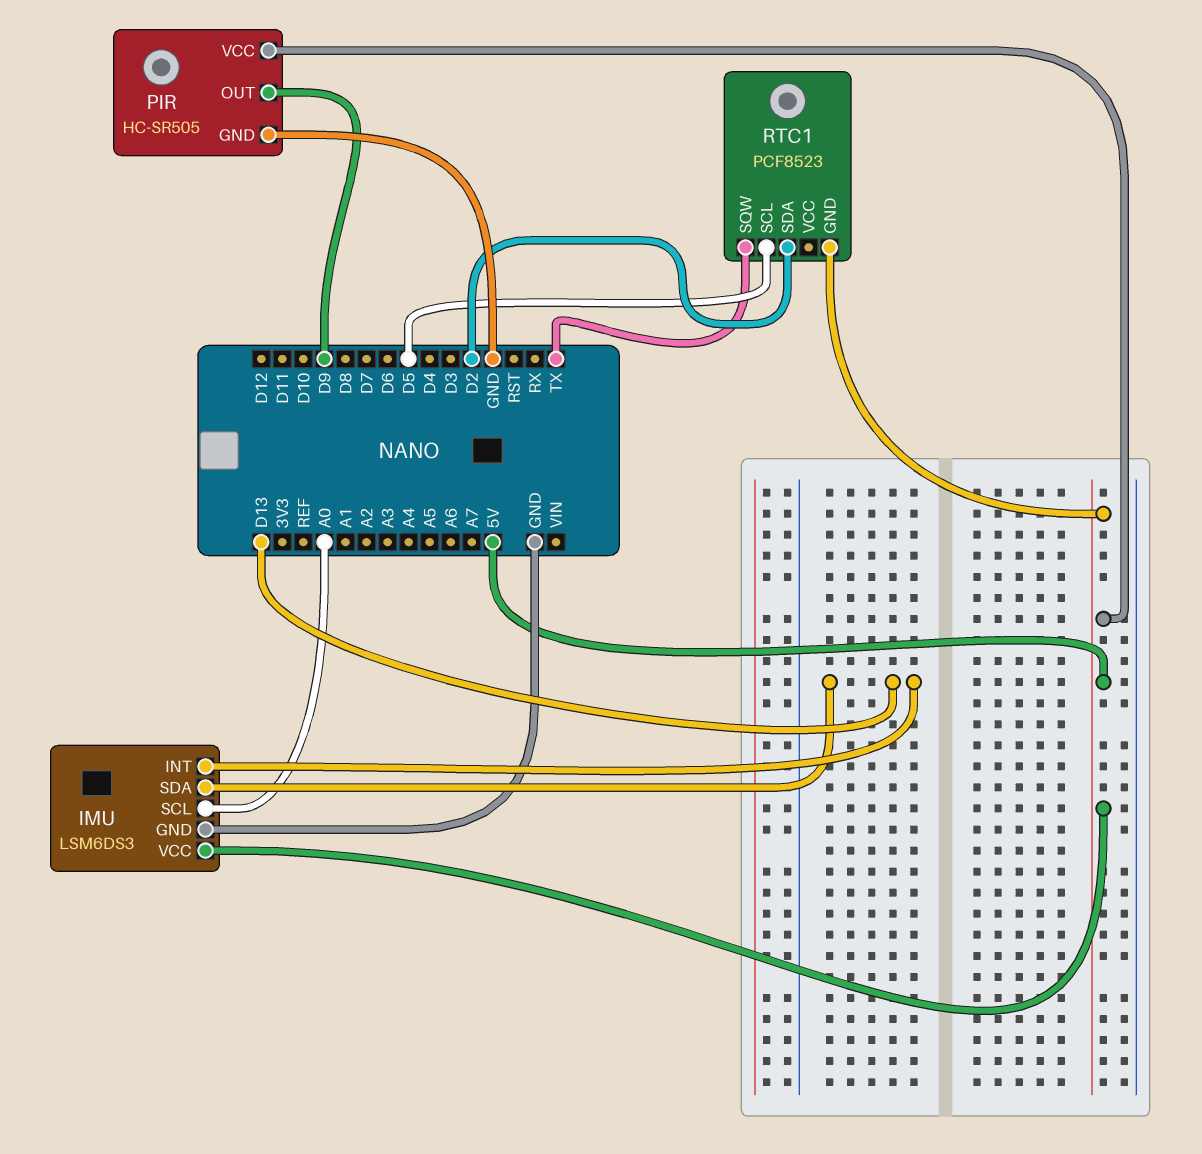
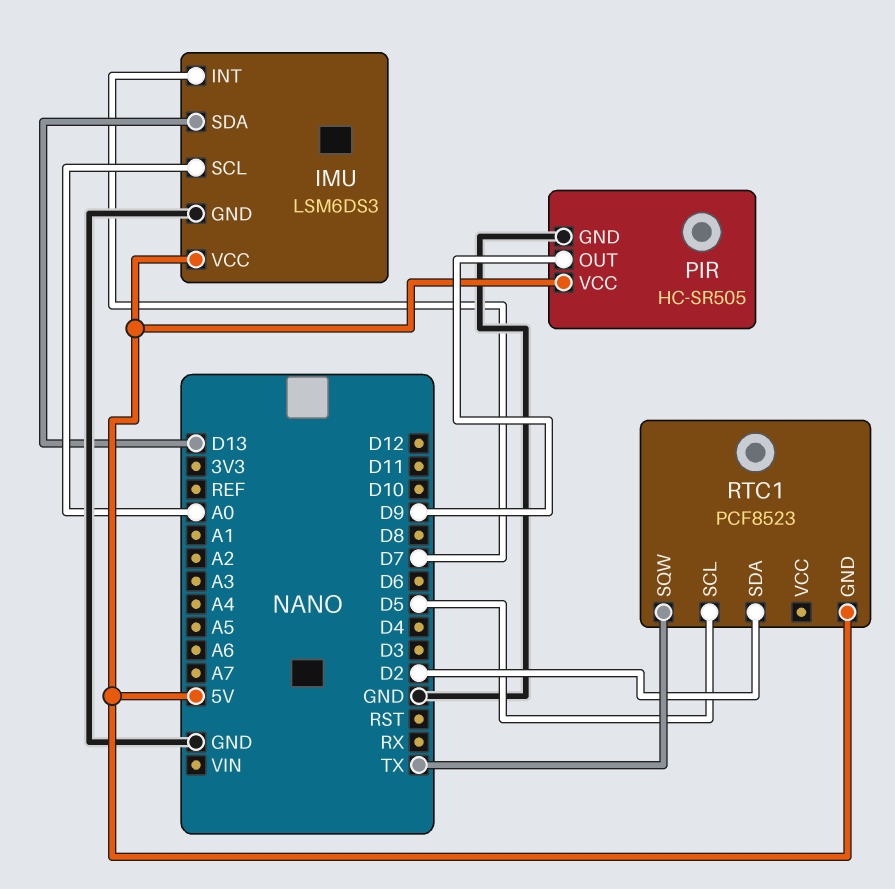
IMU pin INT: D13 -> D7

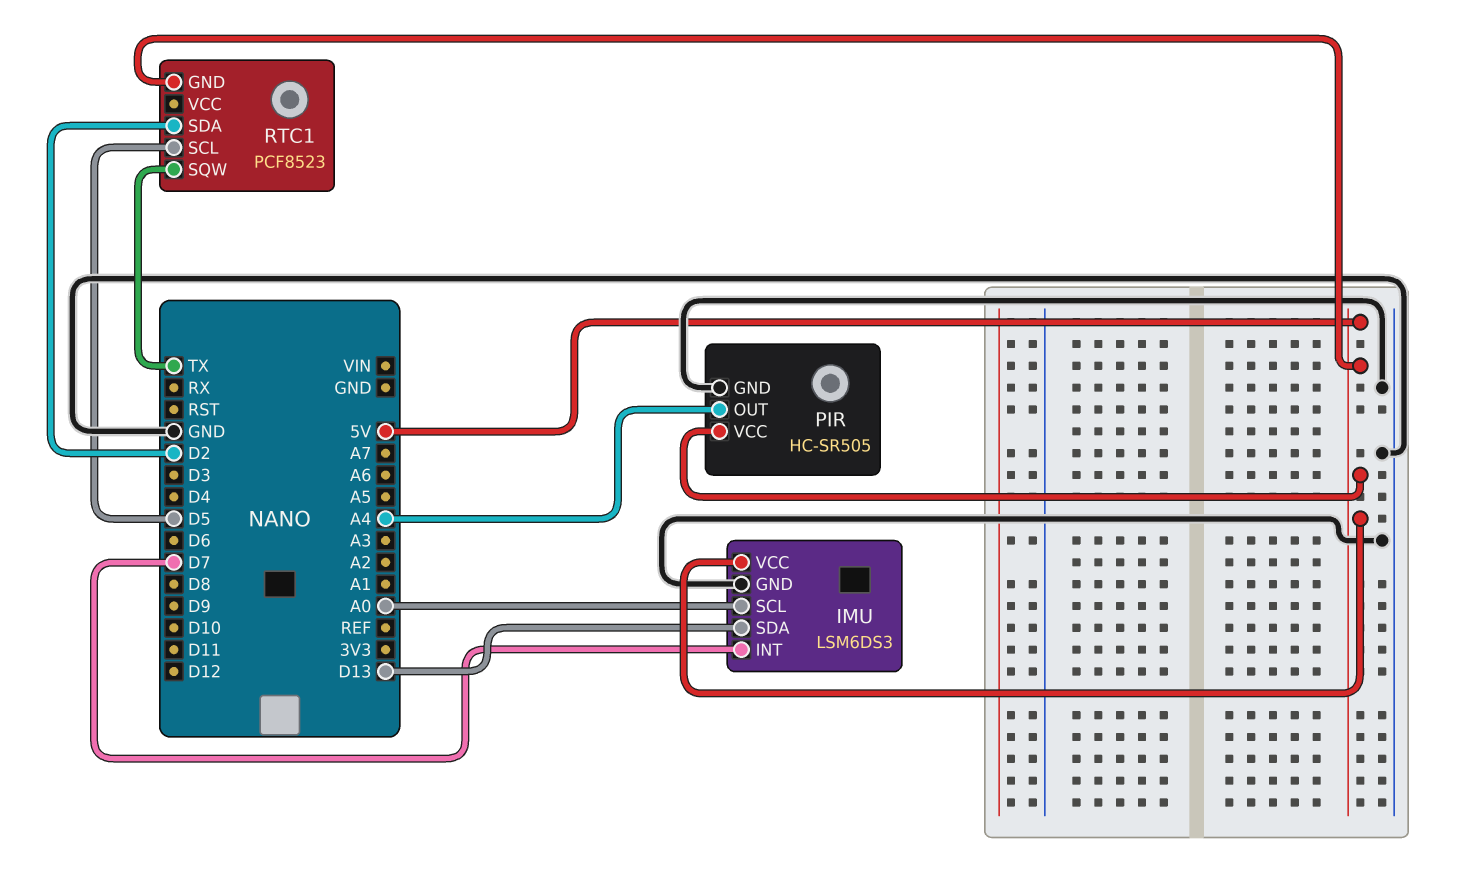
PIR pin OUT: D9 -> A4

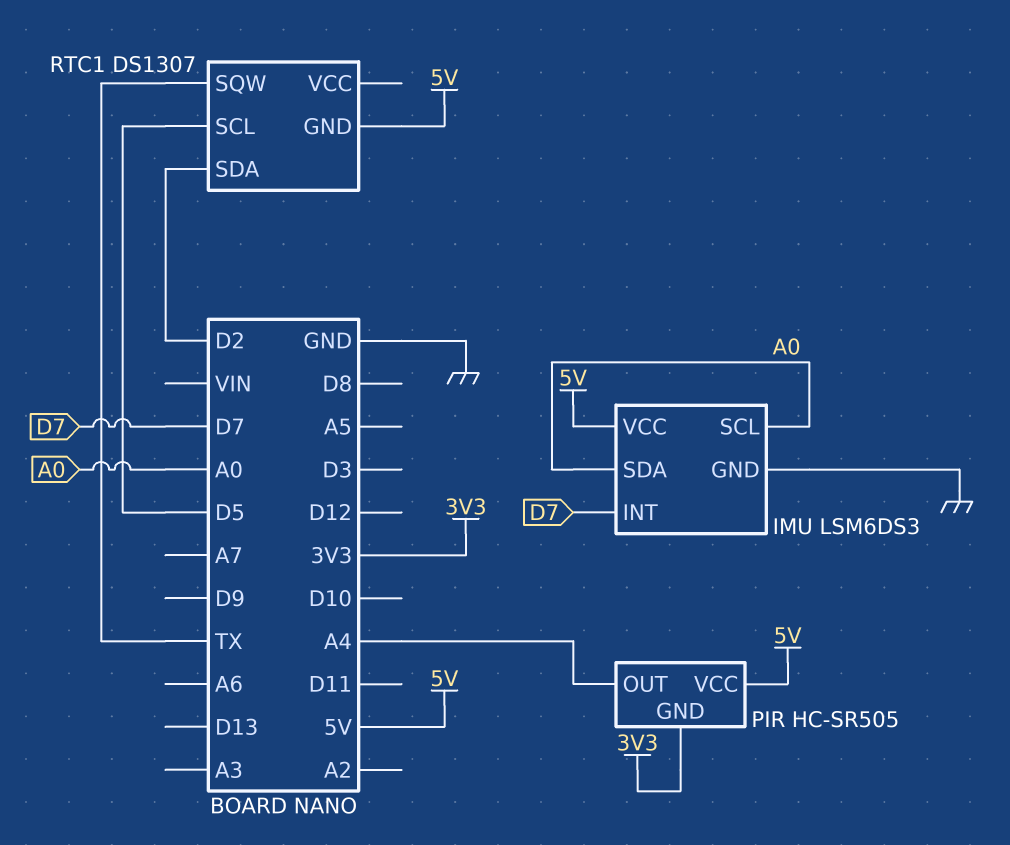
IMU pin SDA: D13 -> A0
PIR pin GND: GND -> 3V3
RTC1: PCF8523 -> DS1307

